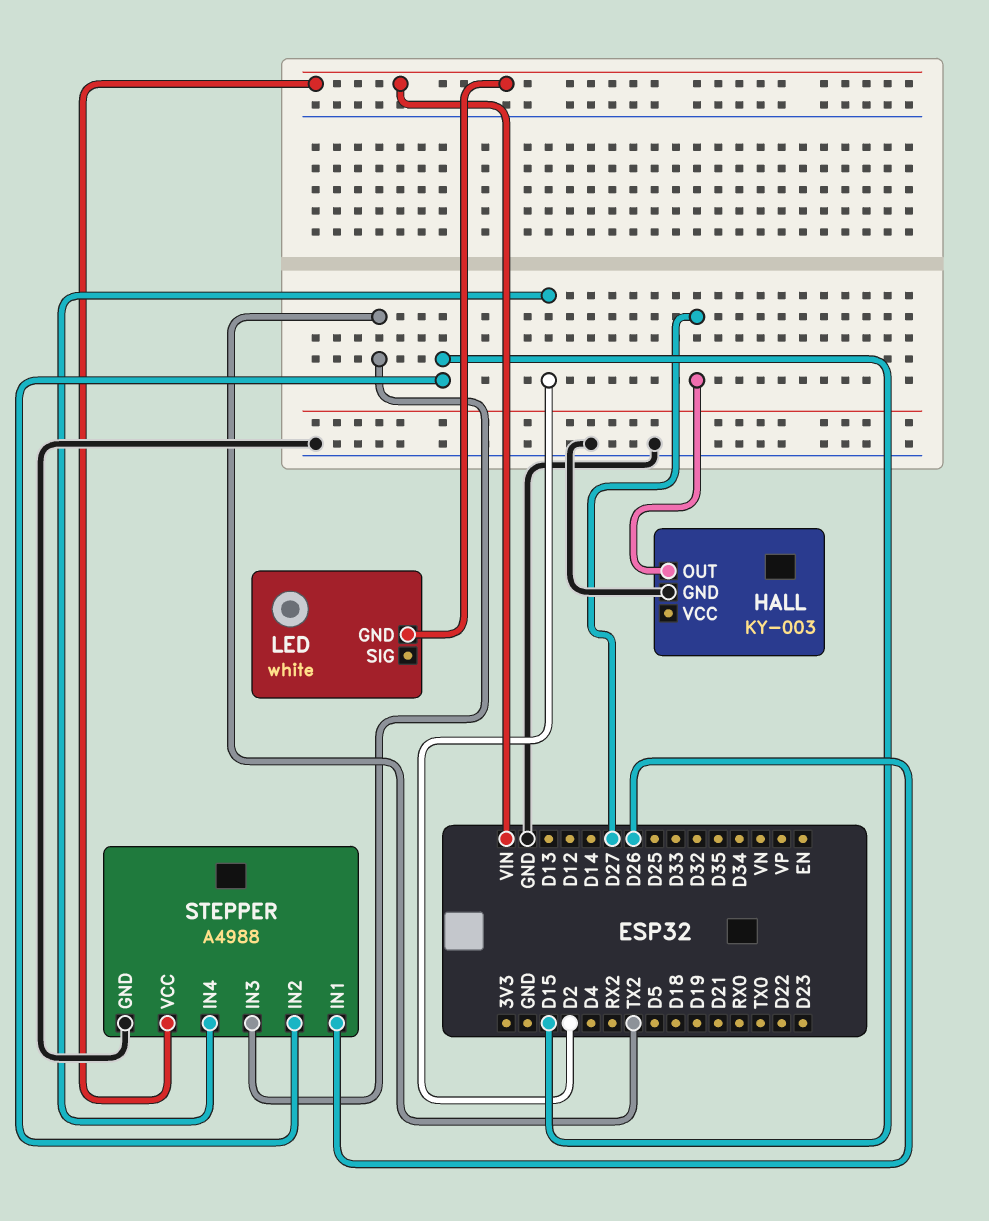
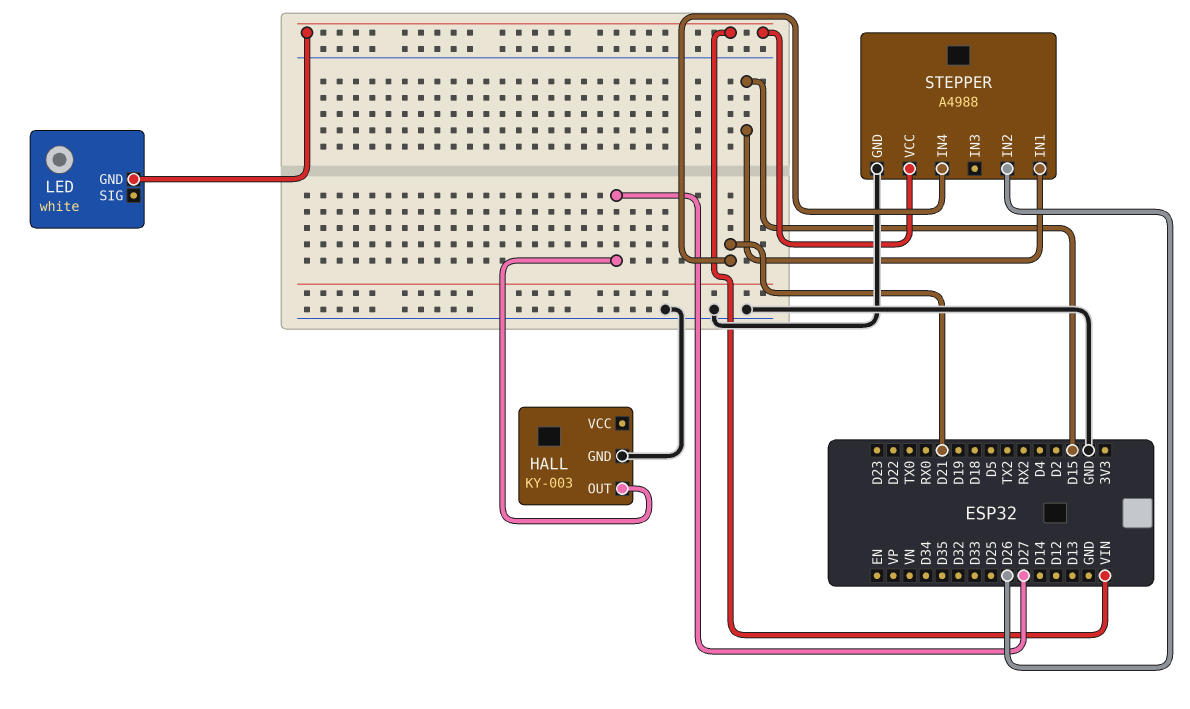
STEPPER pin IN1: D26 -> D15
STEPPER pin IN2: D15 -> D26
STEPPER pin IN3: TX2 -> none
STEPPER pin IN4: D2 -> D21

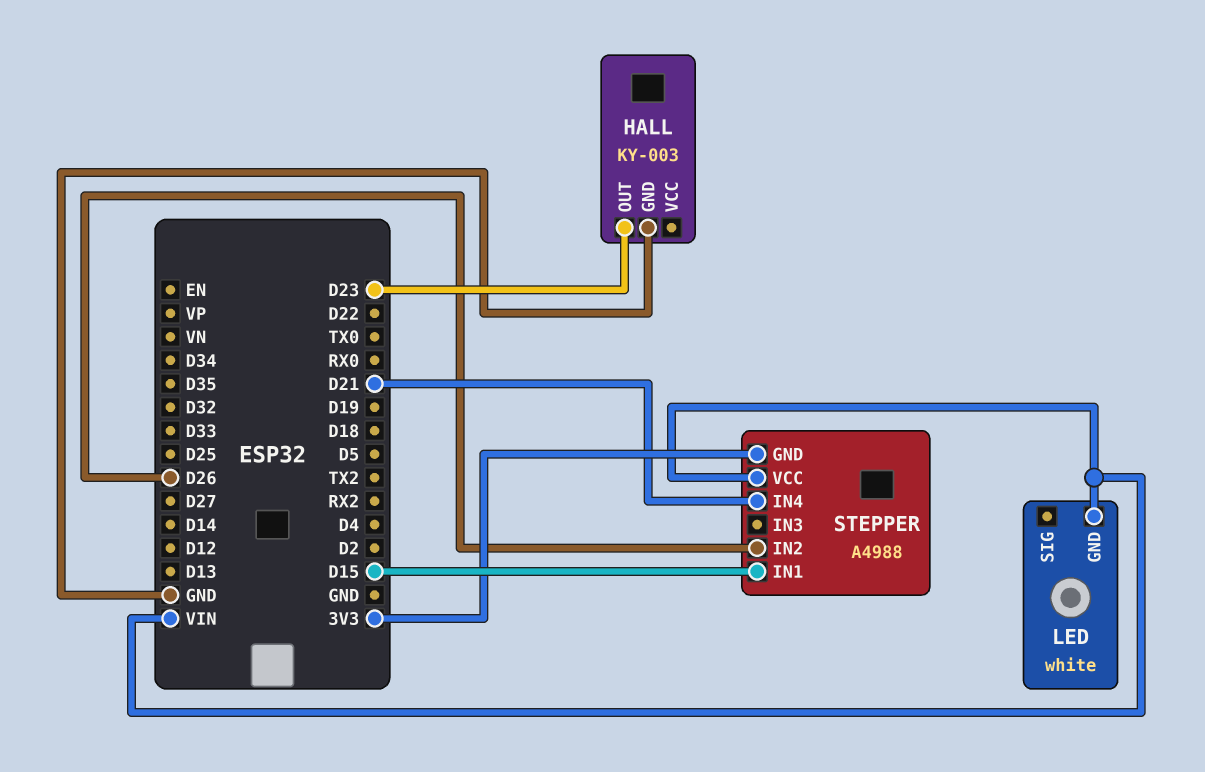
HALL pin OUT: D27 -> D23
STEPPER pin GND: GND -> 3V3

